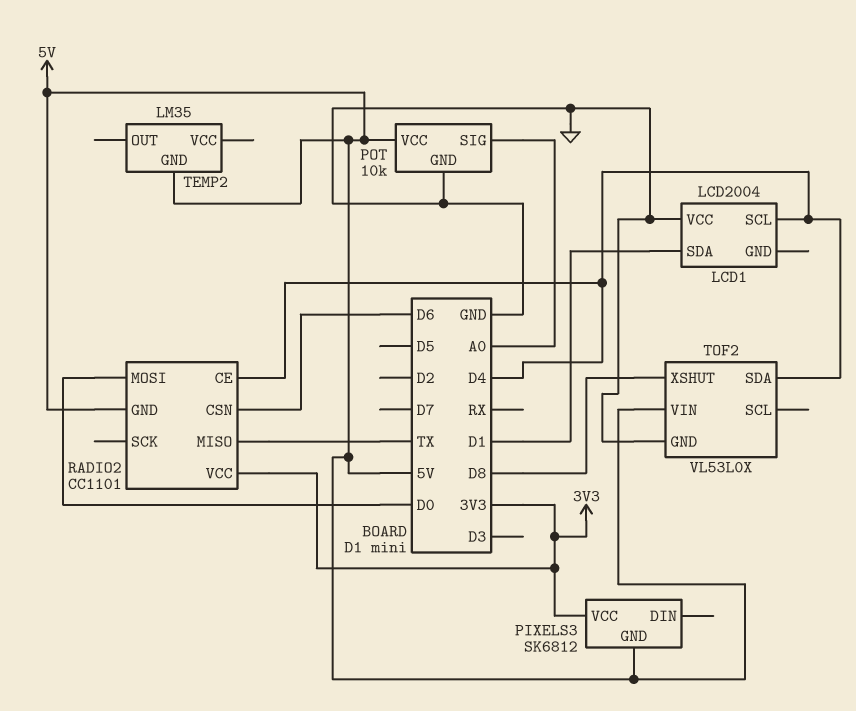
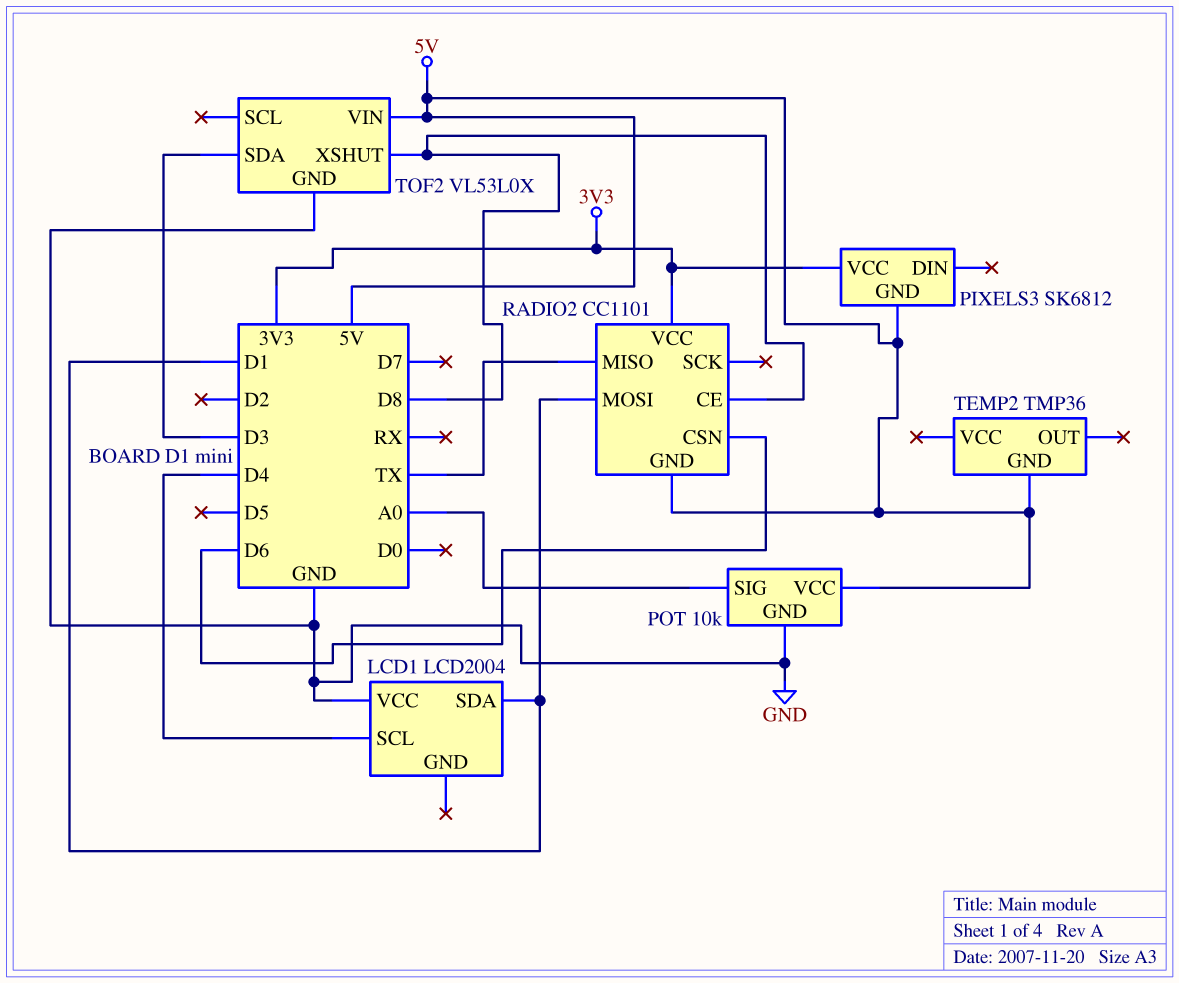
RADIO2 pin CE: D4 -> D8
RADIO2 pin MOSI: D0 -> D1
TEMP2: LM35 -> TMP36
TOF2 pin SDA: D4 -> D3

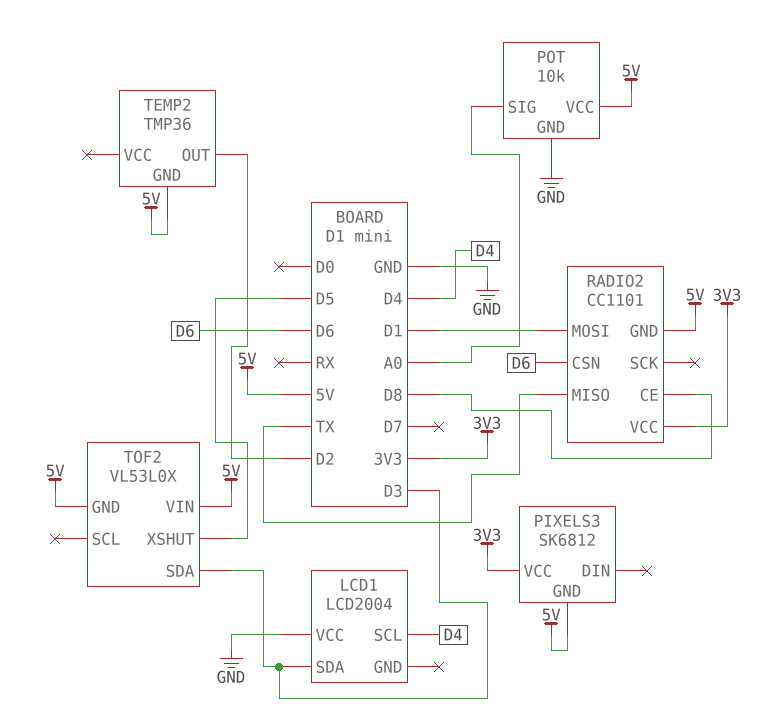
LCD1 pin SDA: D1 -> D3
TEMP2 pin OUT: none -> D2
TOF2 pin GND: GND -> 5V
TOF2 pin XSHUT: D8 -> D5

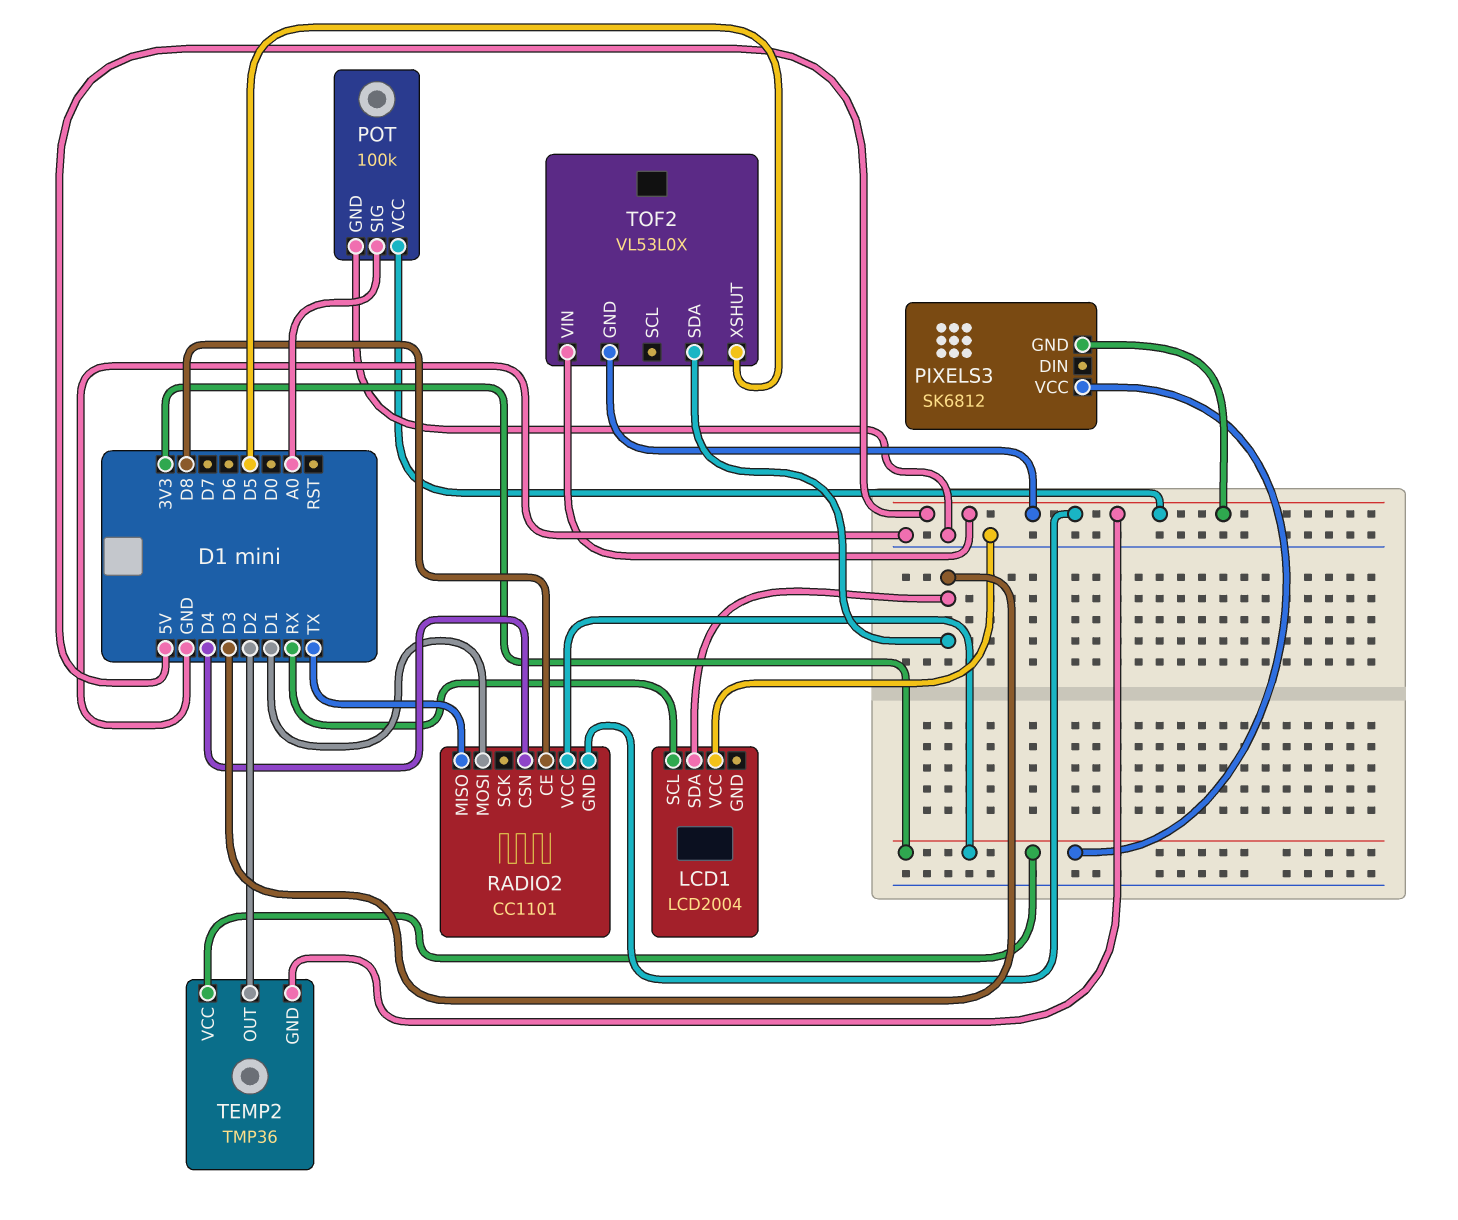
LCD1 pin SCL: D4 -> RX
POT: 10k -> 100k
RADIO2 pin CSN: D6 -> D4
TEMP2 pin VCC: none -> 3V3

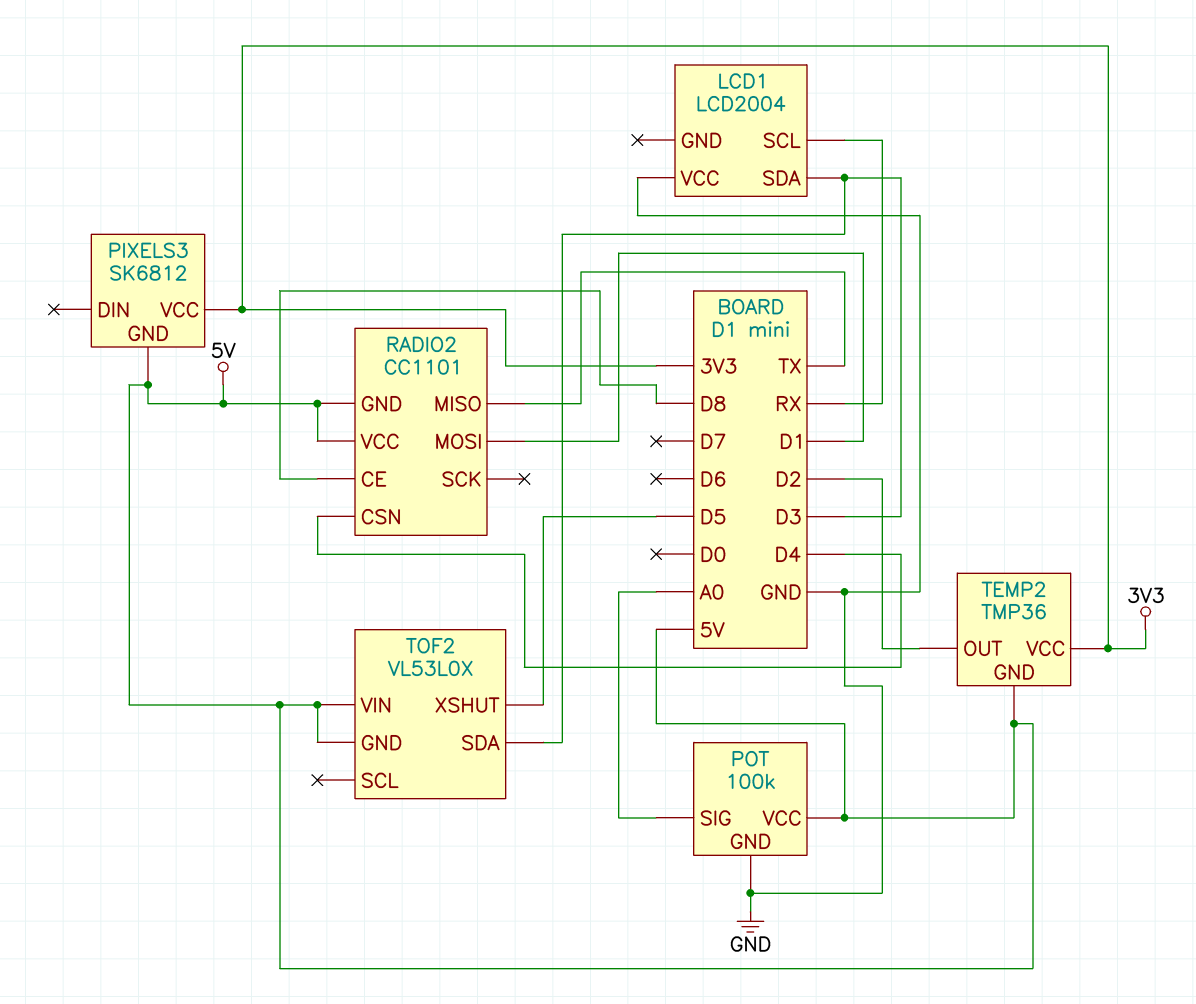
RADIO2 pin VCC: 3V3 -> 5V

